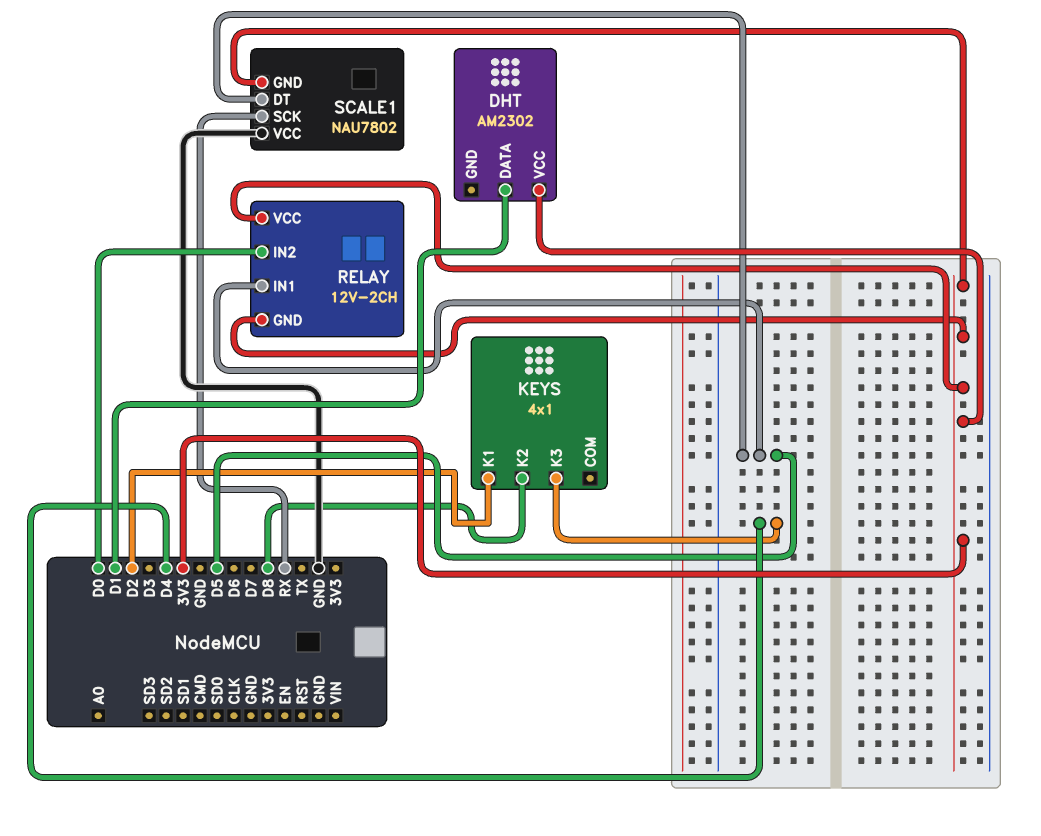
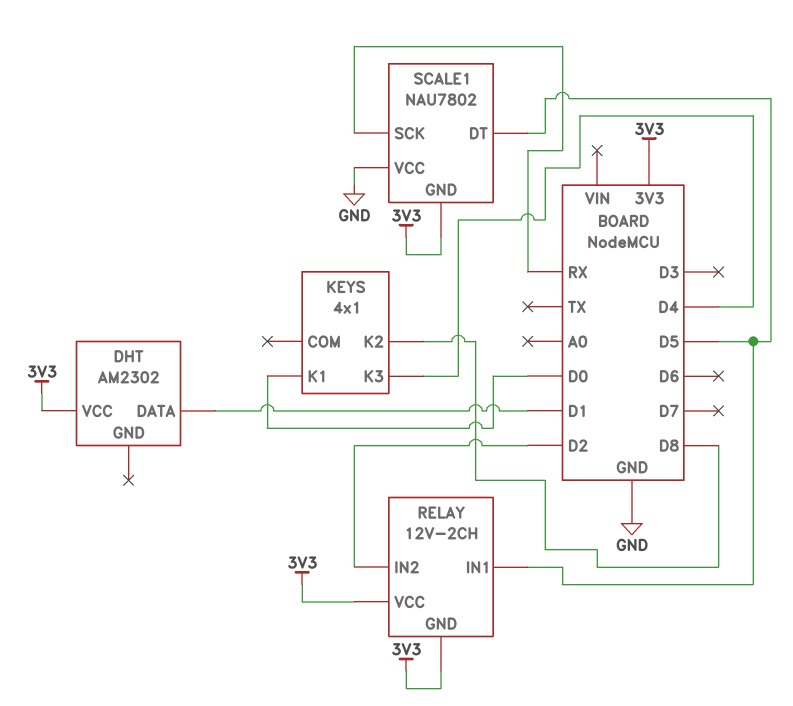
KEYS pin K1: D2 -> D0
RELAY pin IN2: D0 -> D2

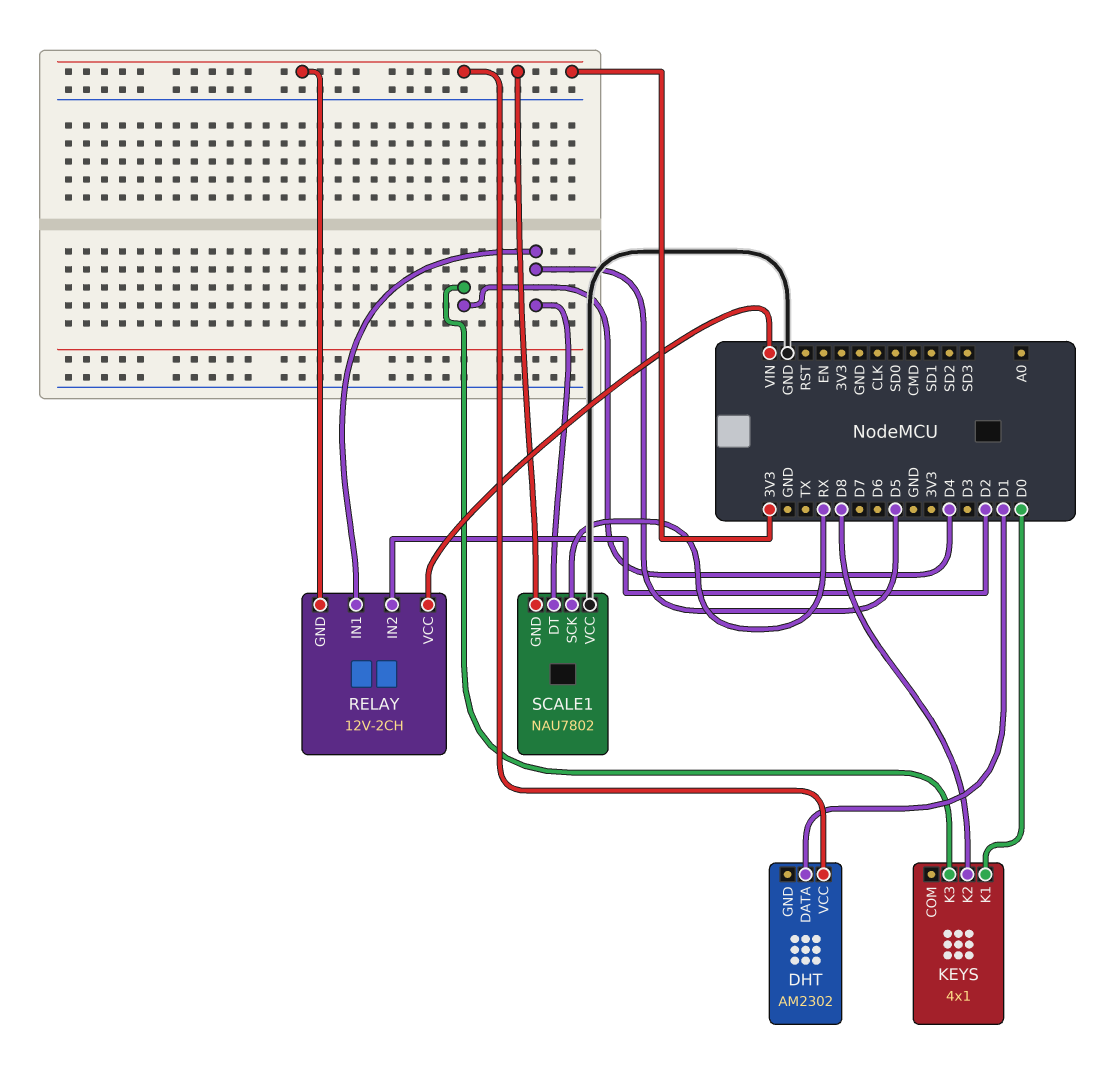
RELAY pin VCC: 3V3 -> VIN

